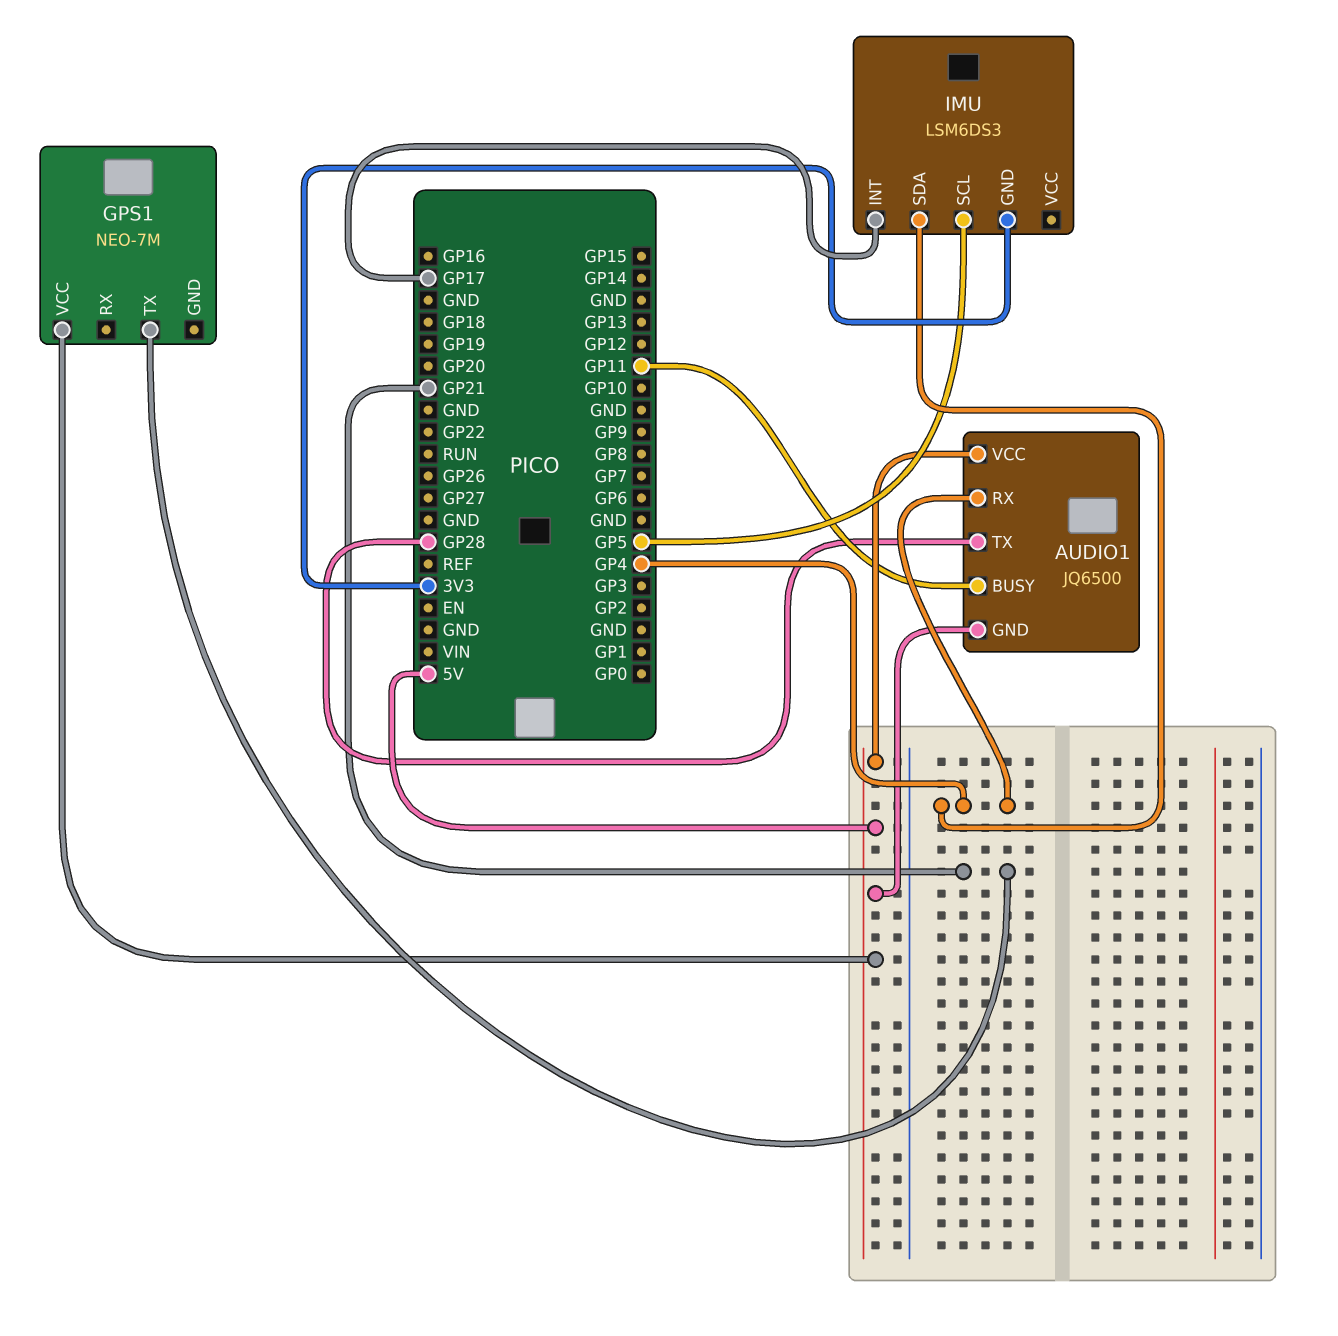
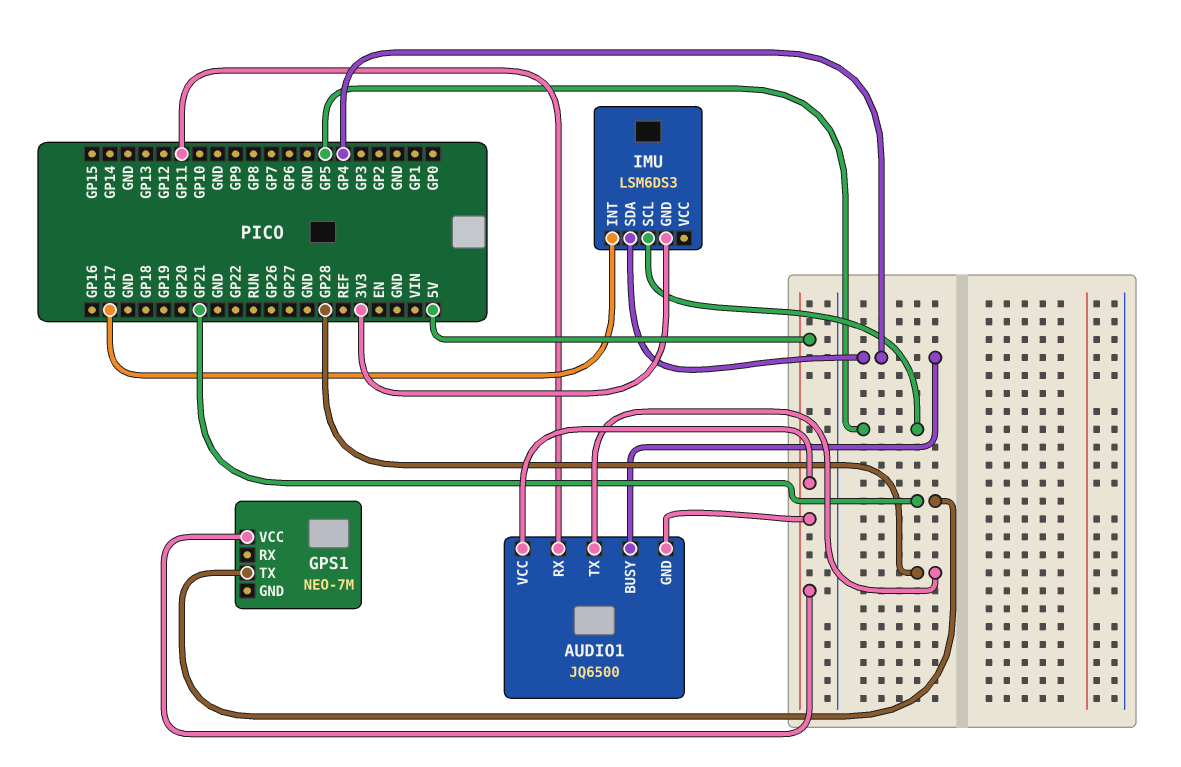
AUDIO1 pin BUSY: GP11 -> GP4
AUDIO1 pin RX: GP4 -> GP11

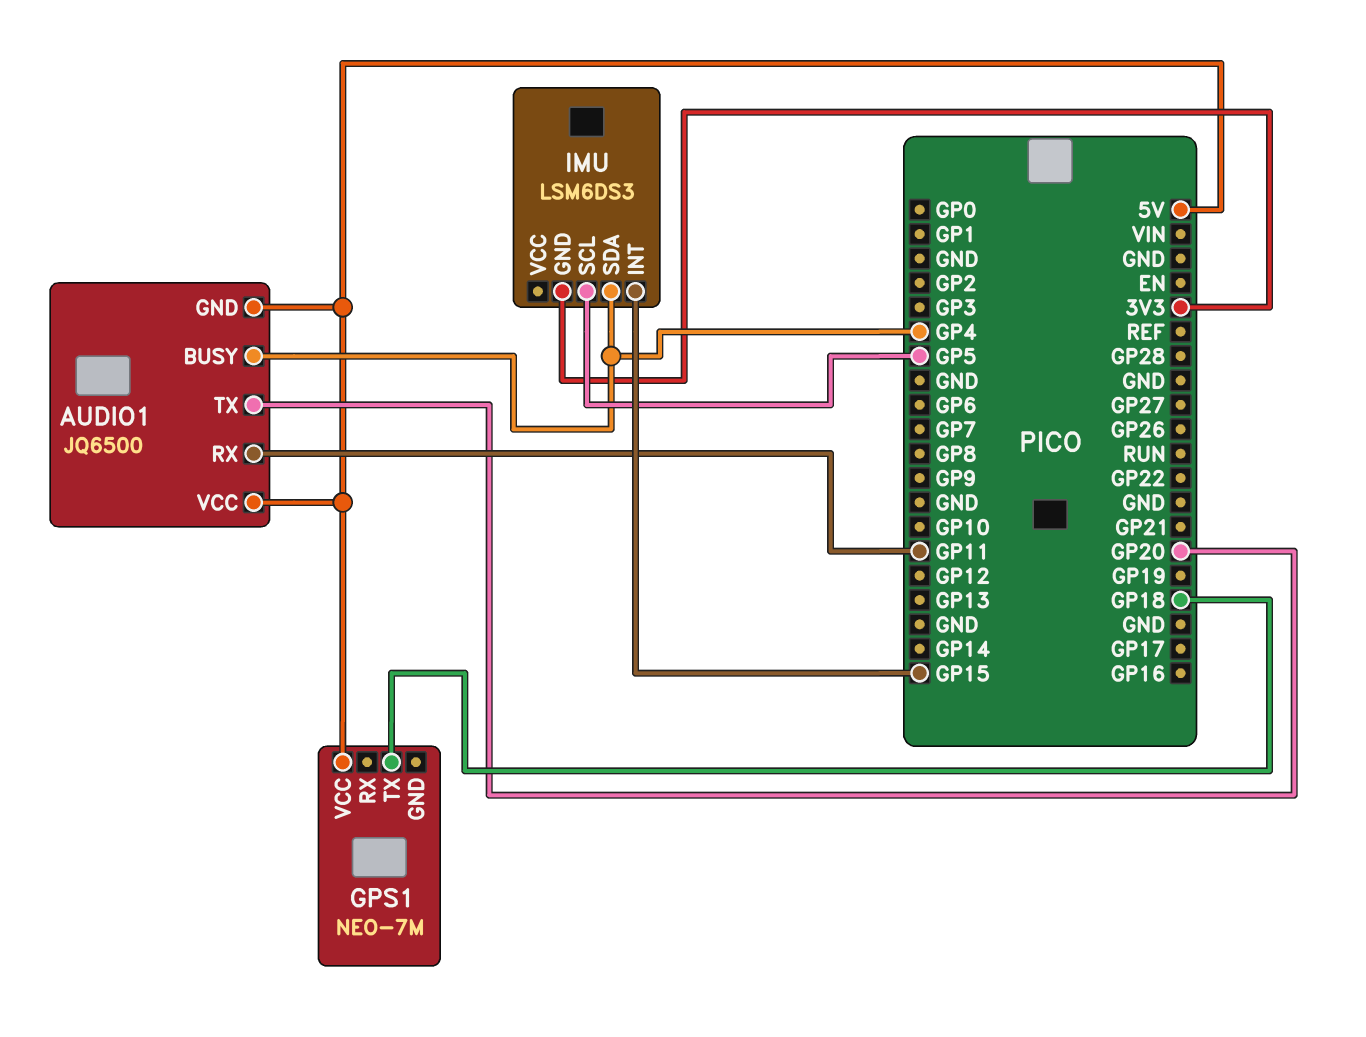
AUDIO1 pin TX: GP28 -> GP20
GPS1 pin TX: GP21 -> GP18
IMU pin INT: GP17 -> GP15

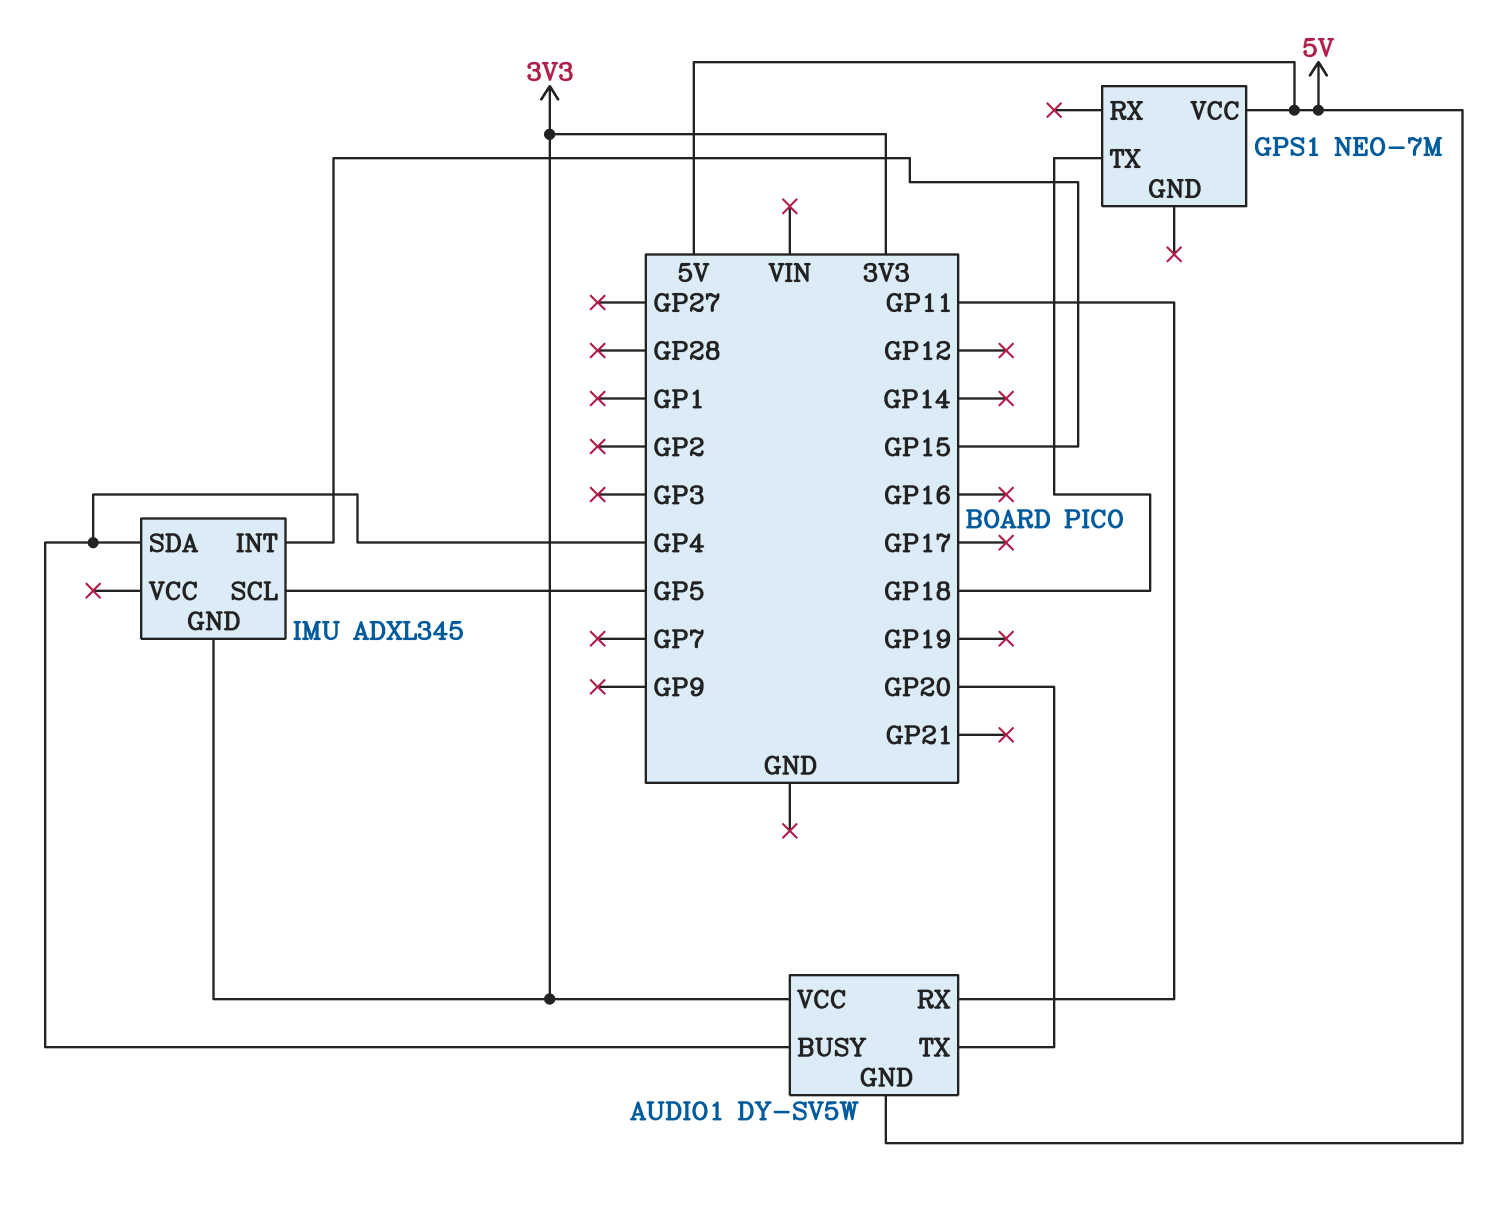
AUDIO1: JQ6500 -> DY-SV5W
AUDIO1 pin VCC: 5V -> 3V3
IMU: LSM6DS3 -> ADXL345

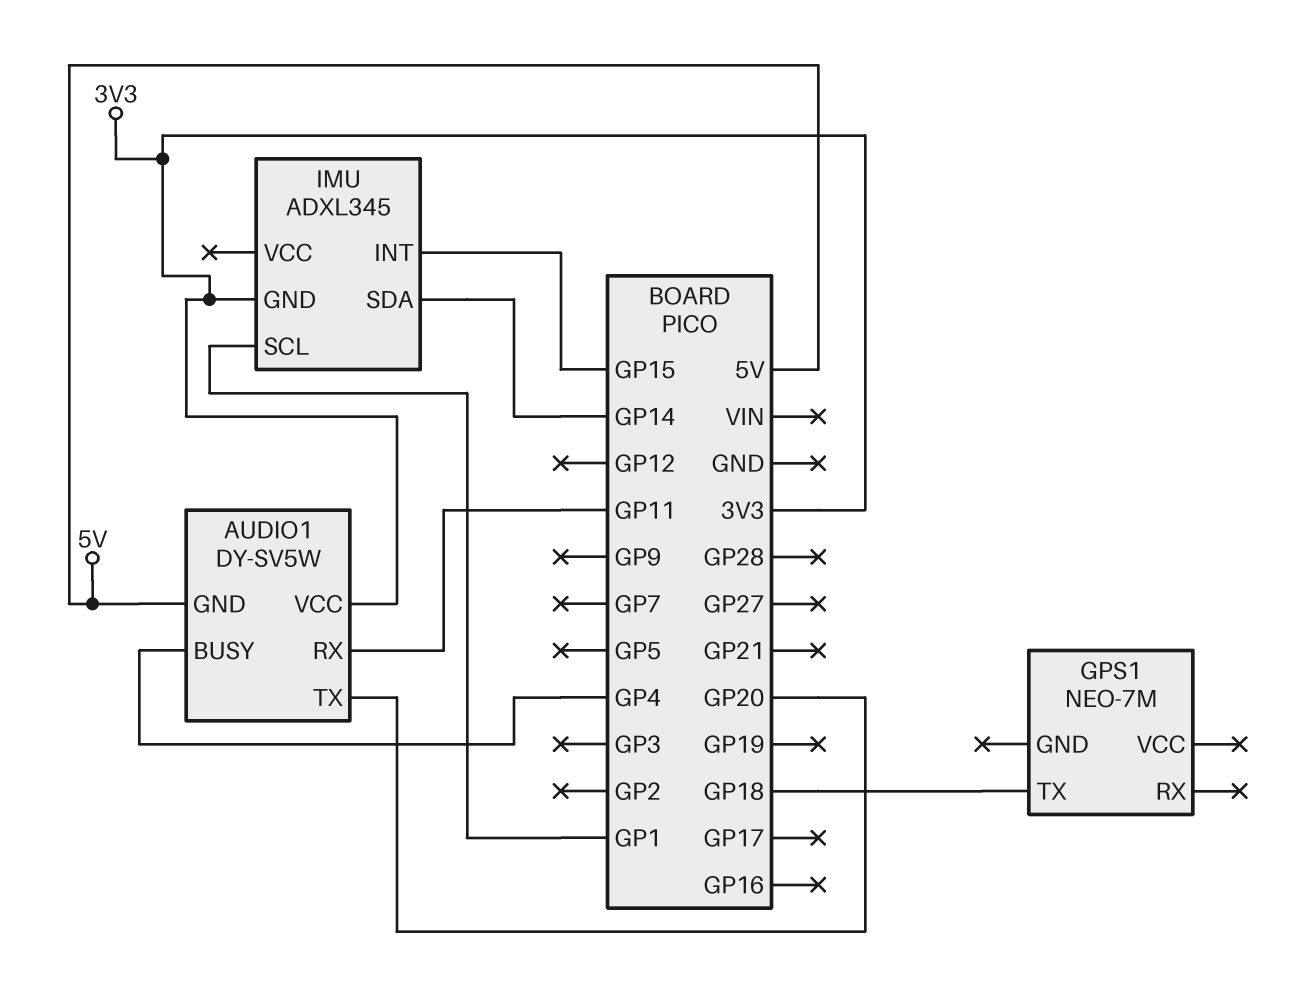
GPS1 pin VCC: 5V -> none
IMU pin SCL: GP5 -> GP1
IMU pin SDA: GP4 -> GP14

